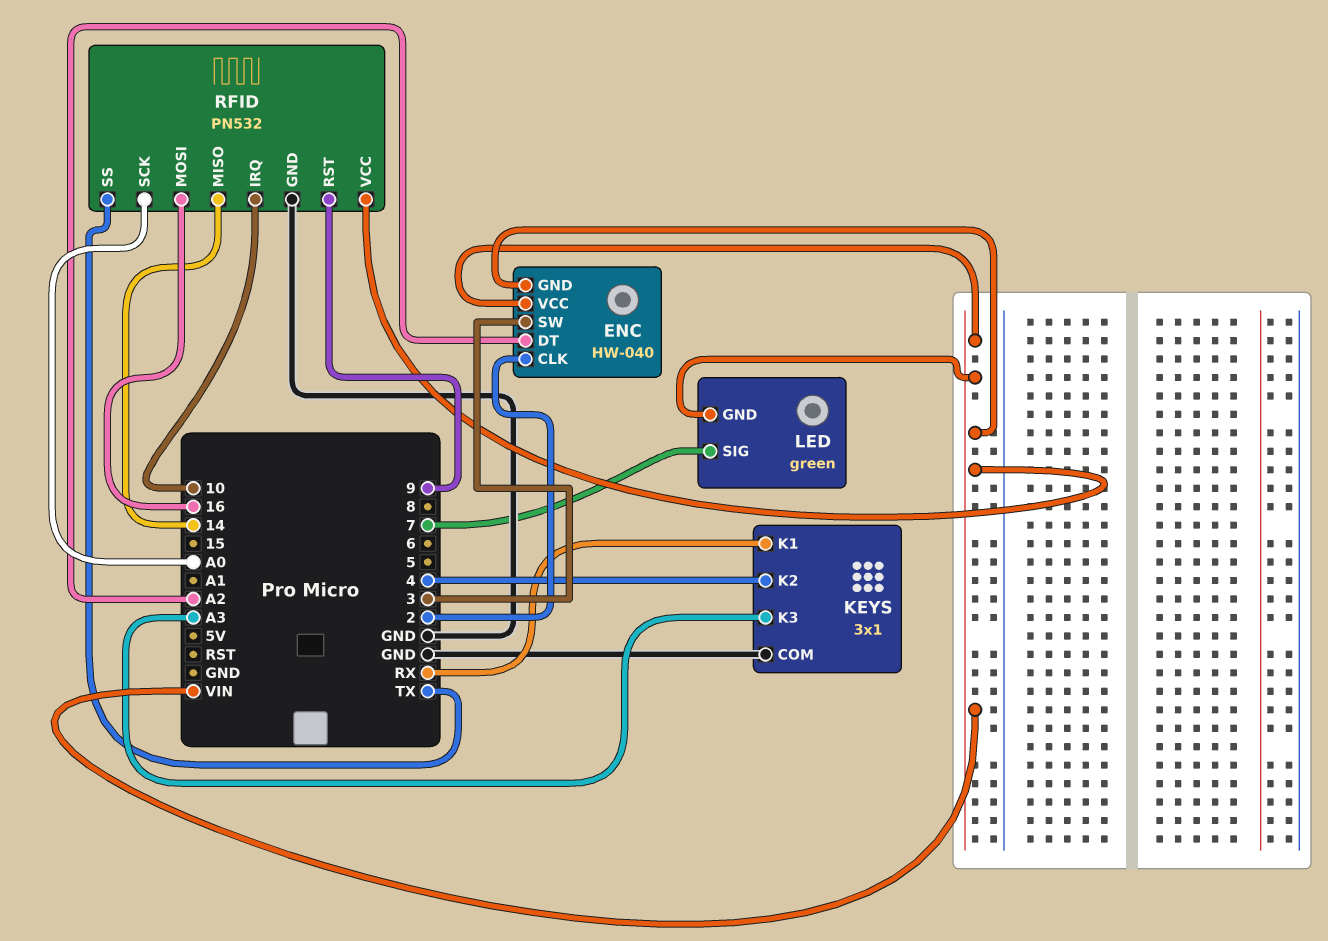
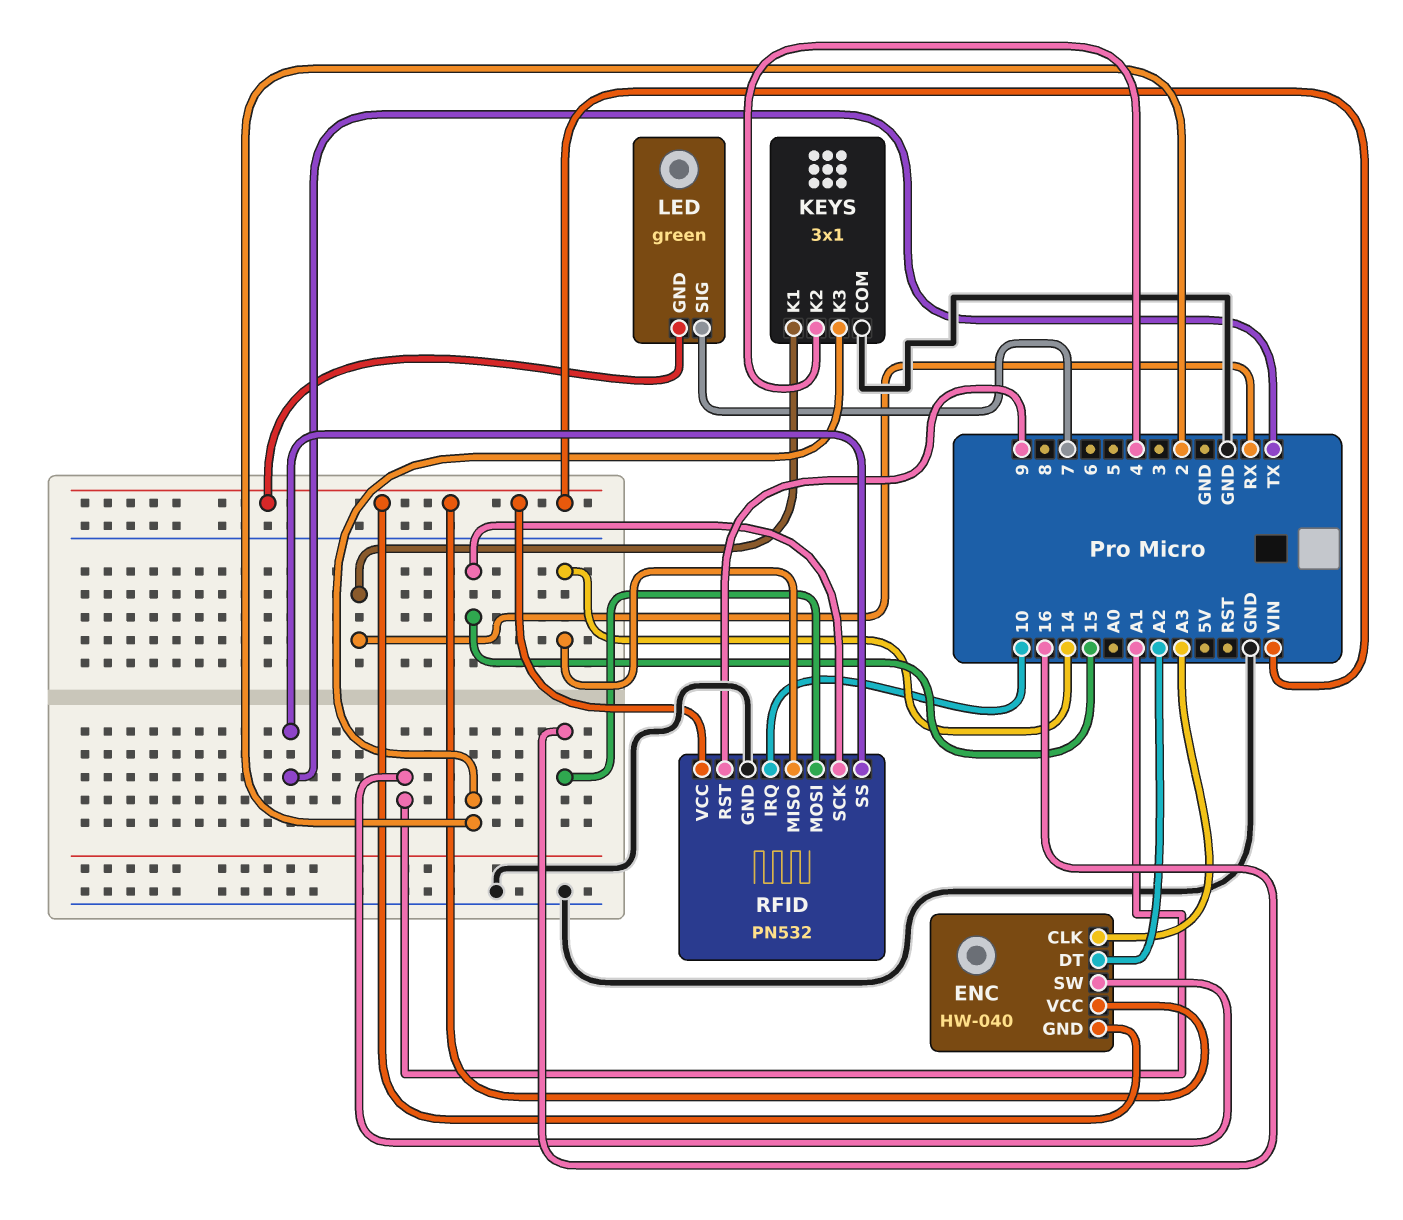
ENC pin CLK: 2 -> A3
ENC pin SW: 3 -> A1
KEYS pin K3: A3 -> 2
RFID pin SCK: A0 -> 15

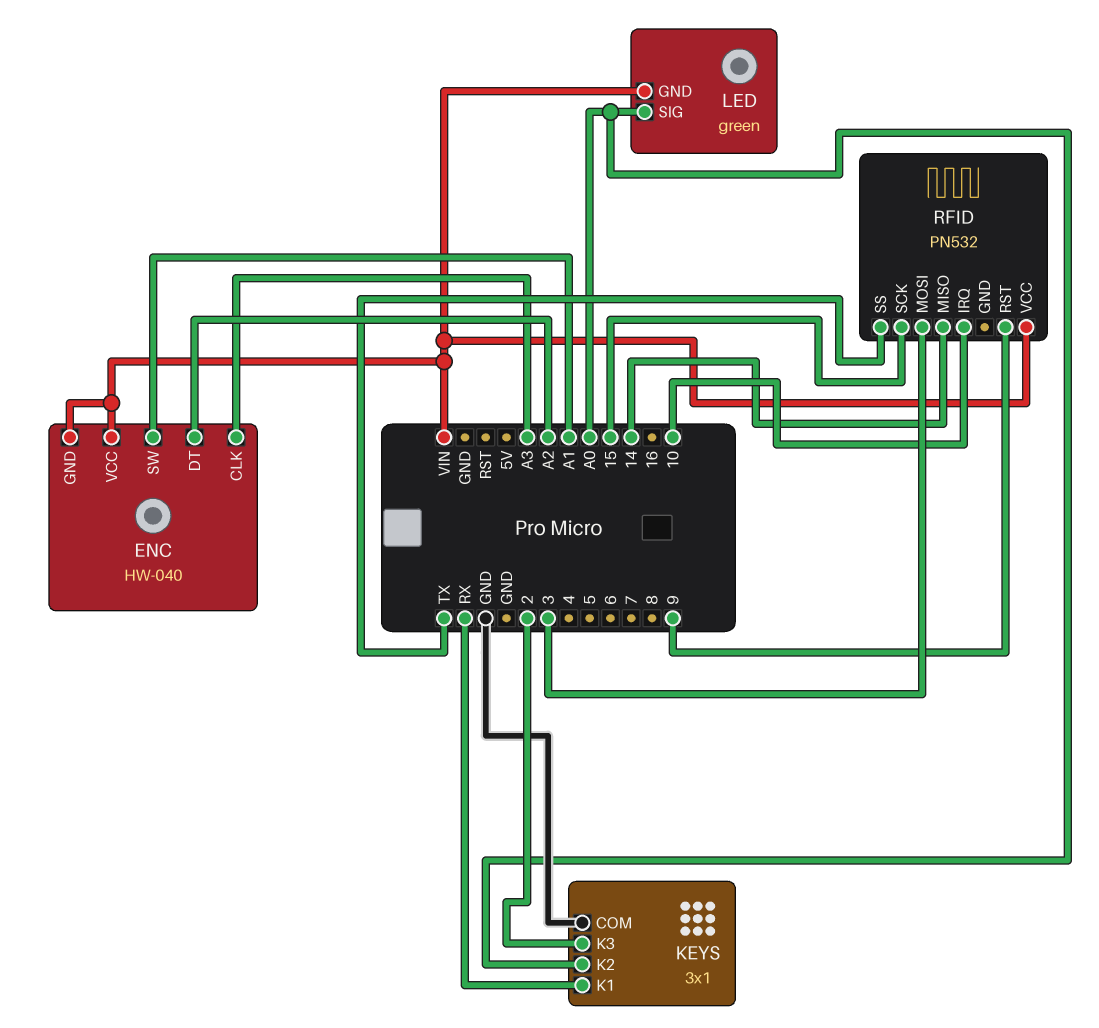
KEYS pin K2: 4 -> A0
LED pin SIG: 7 -> A0
RFID pin GND: GND -> none
RFID pin MOSI: 16 -> 3

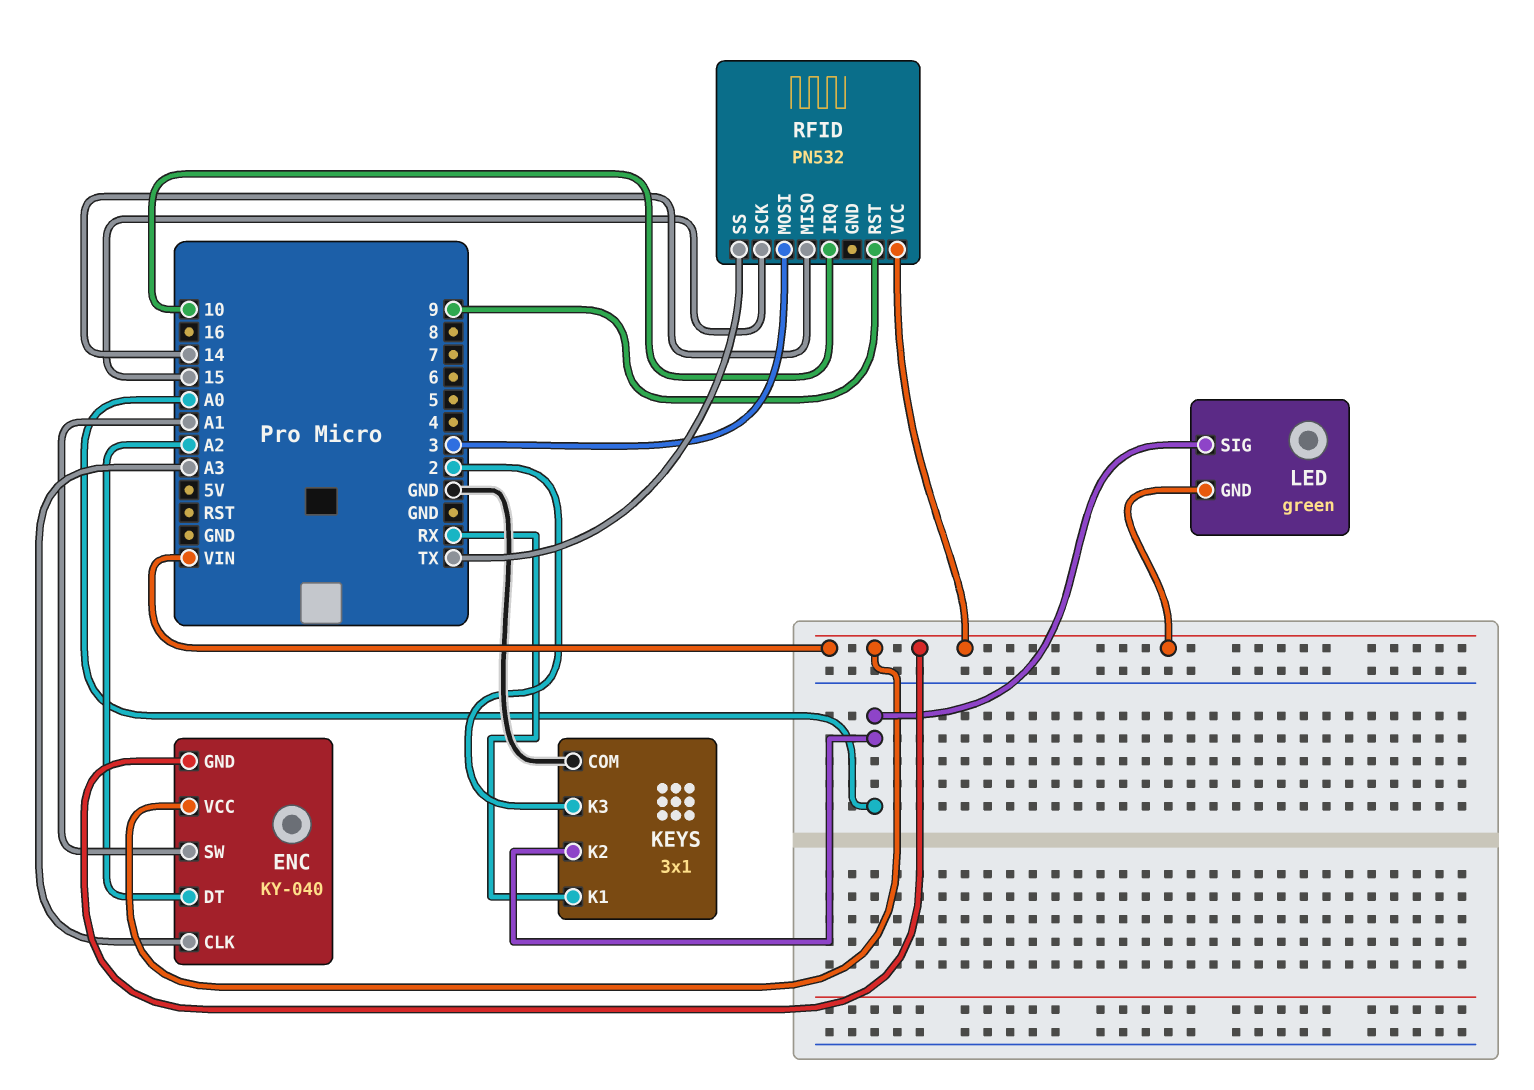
ENC: HW-040 -> KY-040

